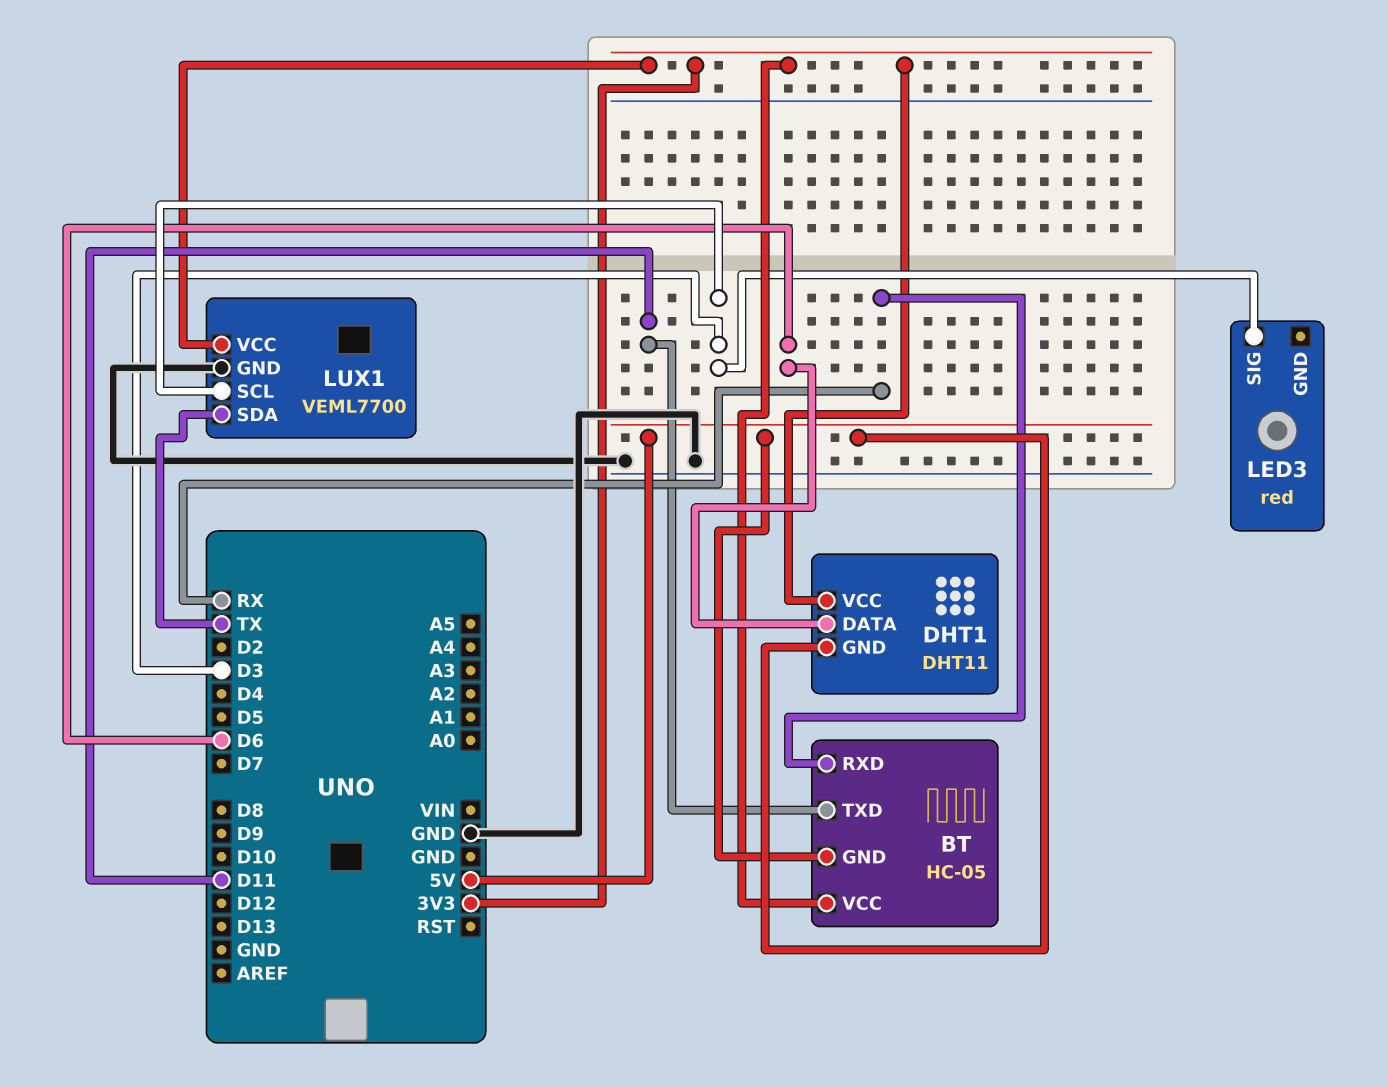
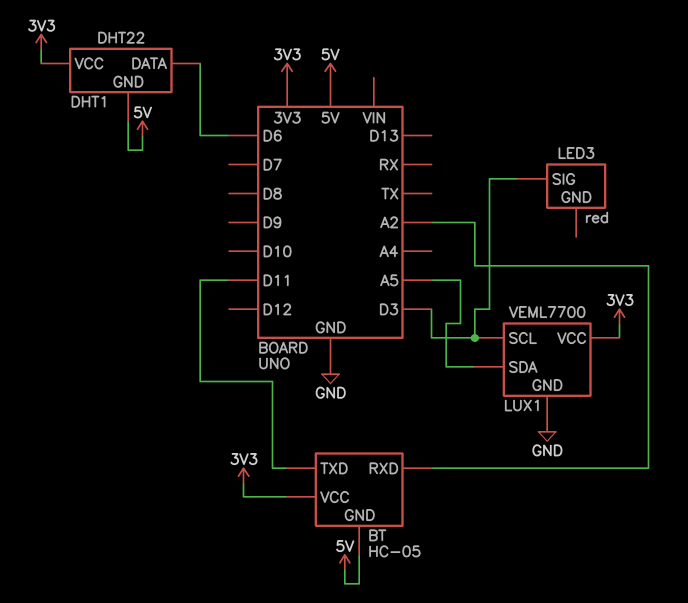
BT pin RXD: RX -> A2
DHT1: DHT11 -> DHT22
LUX1 pin SDA: TX -> A5

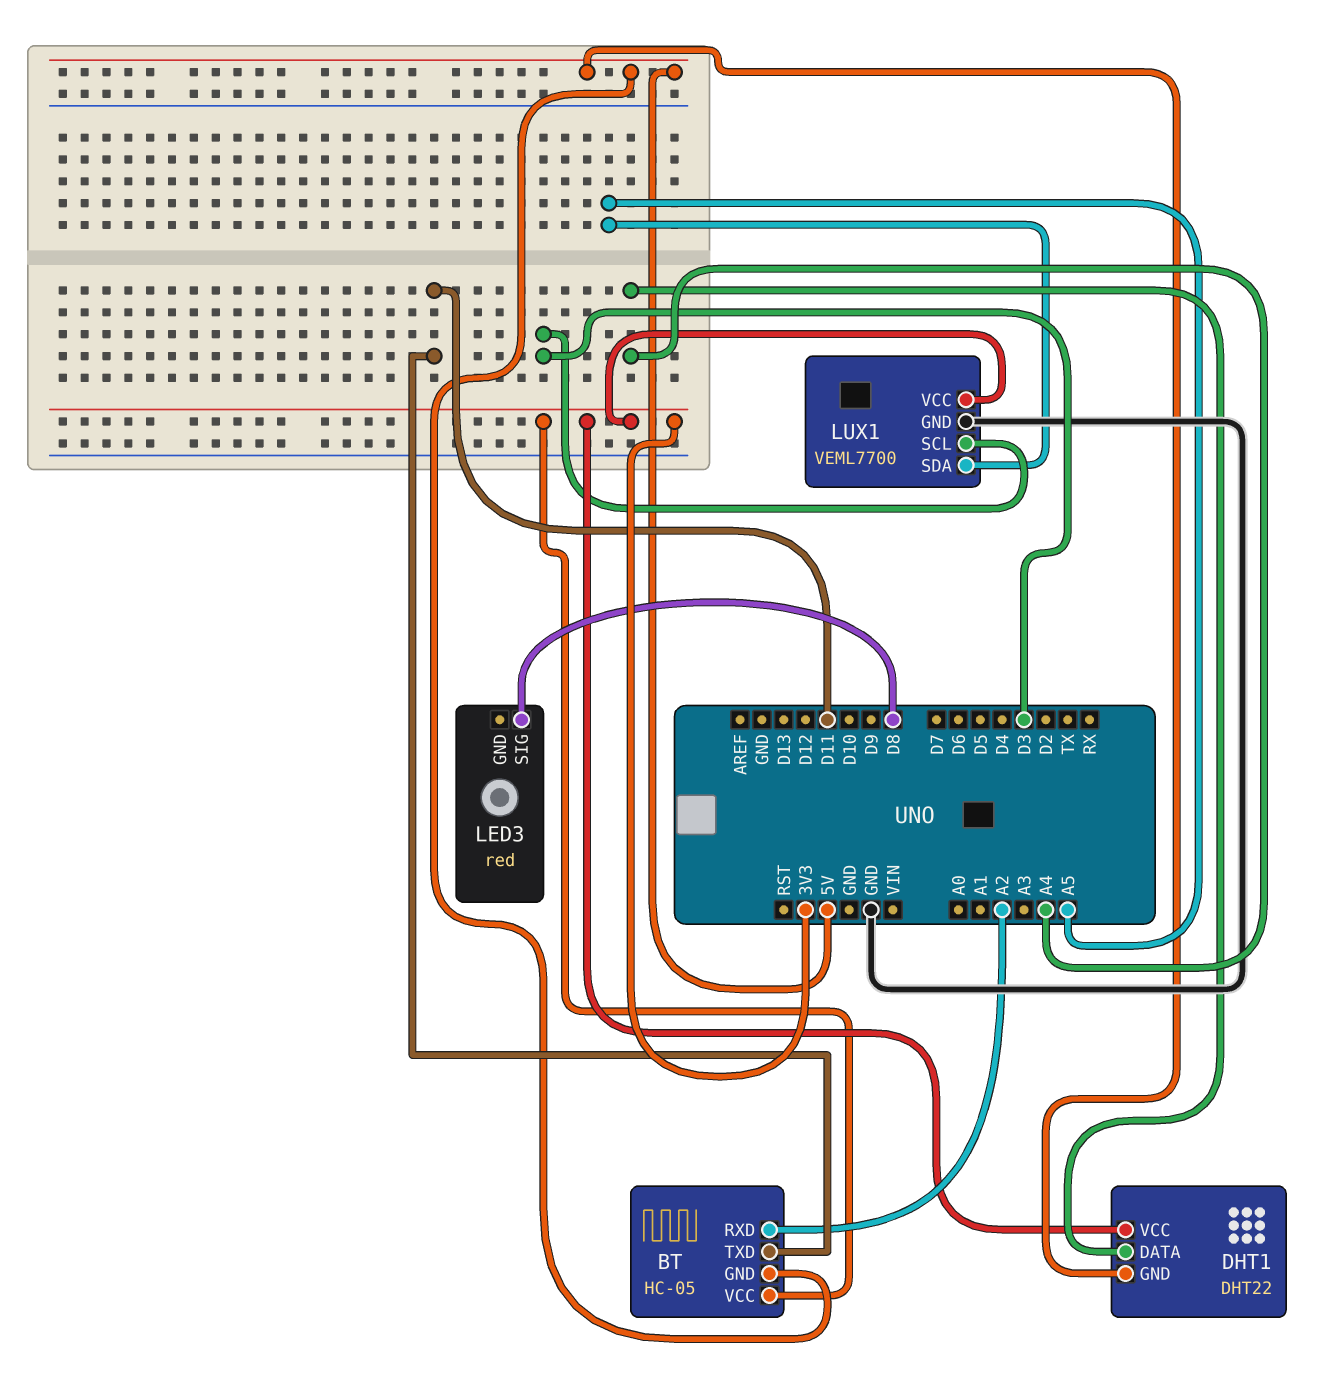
DHT1 pin DATA: D6 -> A4
LED3 pin SIG: D3 -> D8

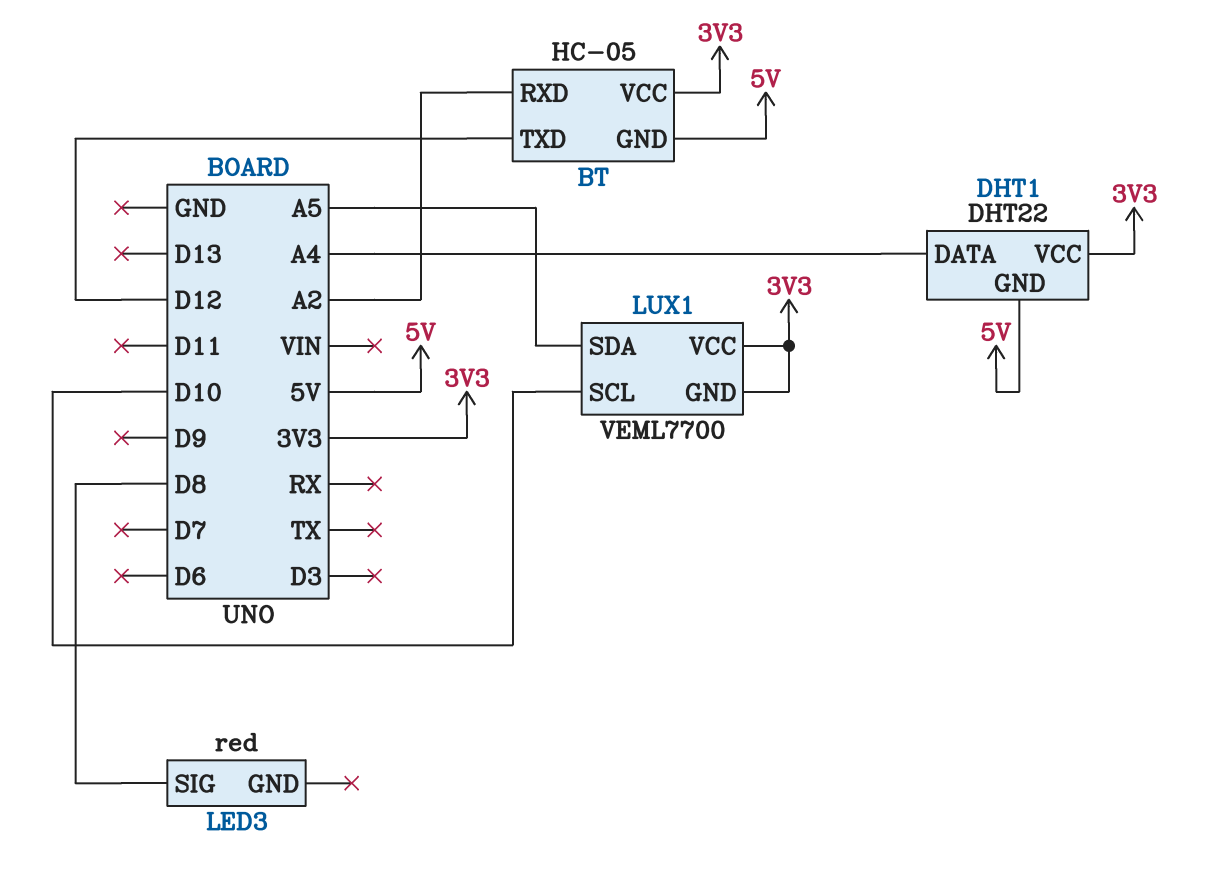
BT pin TXD: D11 -> D12
LUX1 pin GND: GND -> 3V3
LUX1 pin SCL: D3 -> D10

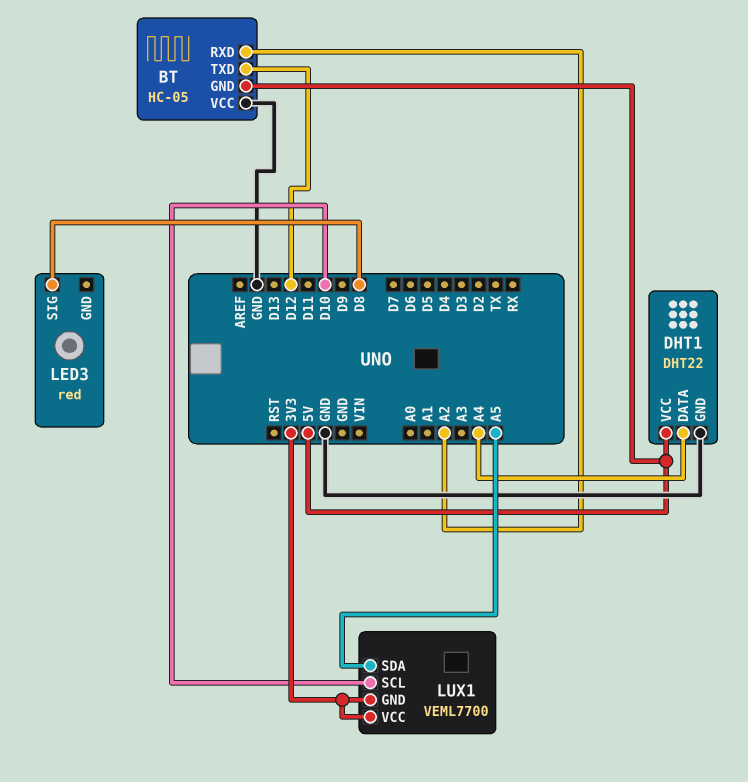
BT pin VCC: 3V3 -> GND
DHT1 pin GND: 5V -> GND
DHT1 pin VCC: 3V3 -> 5V

